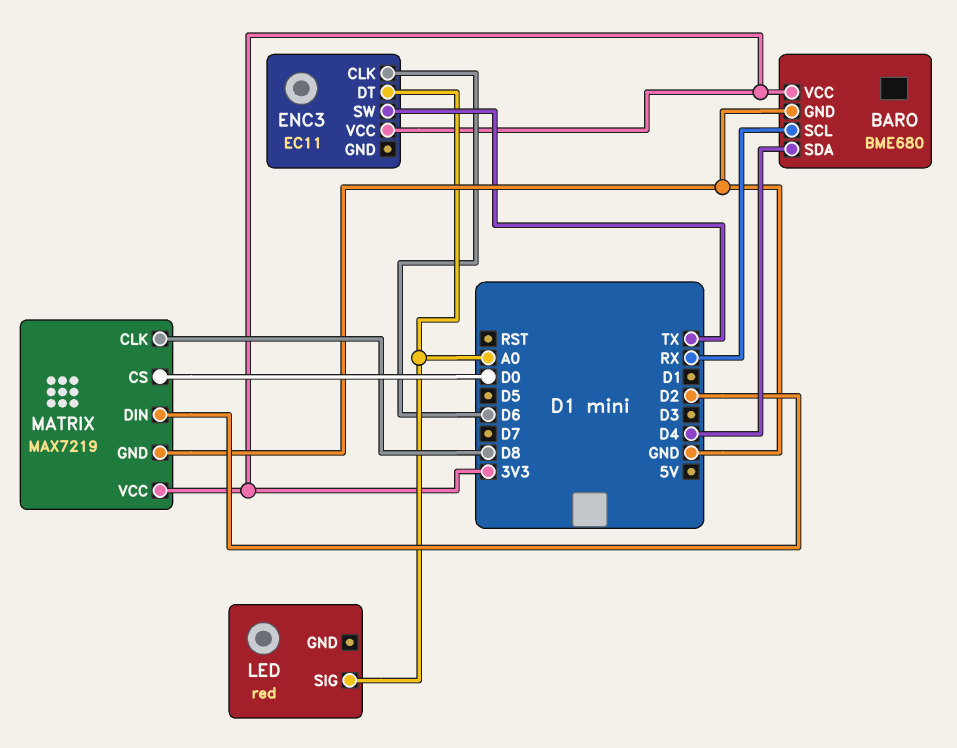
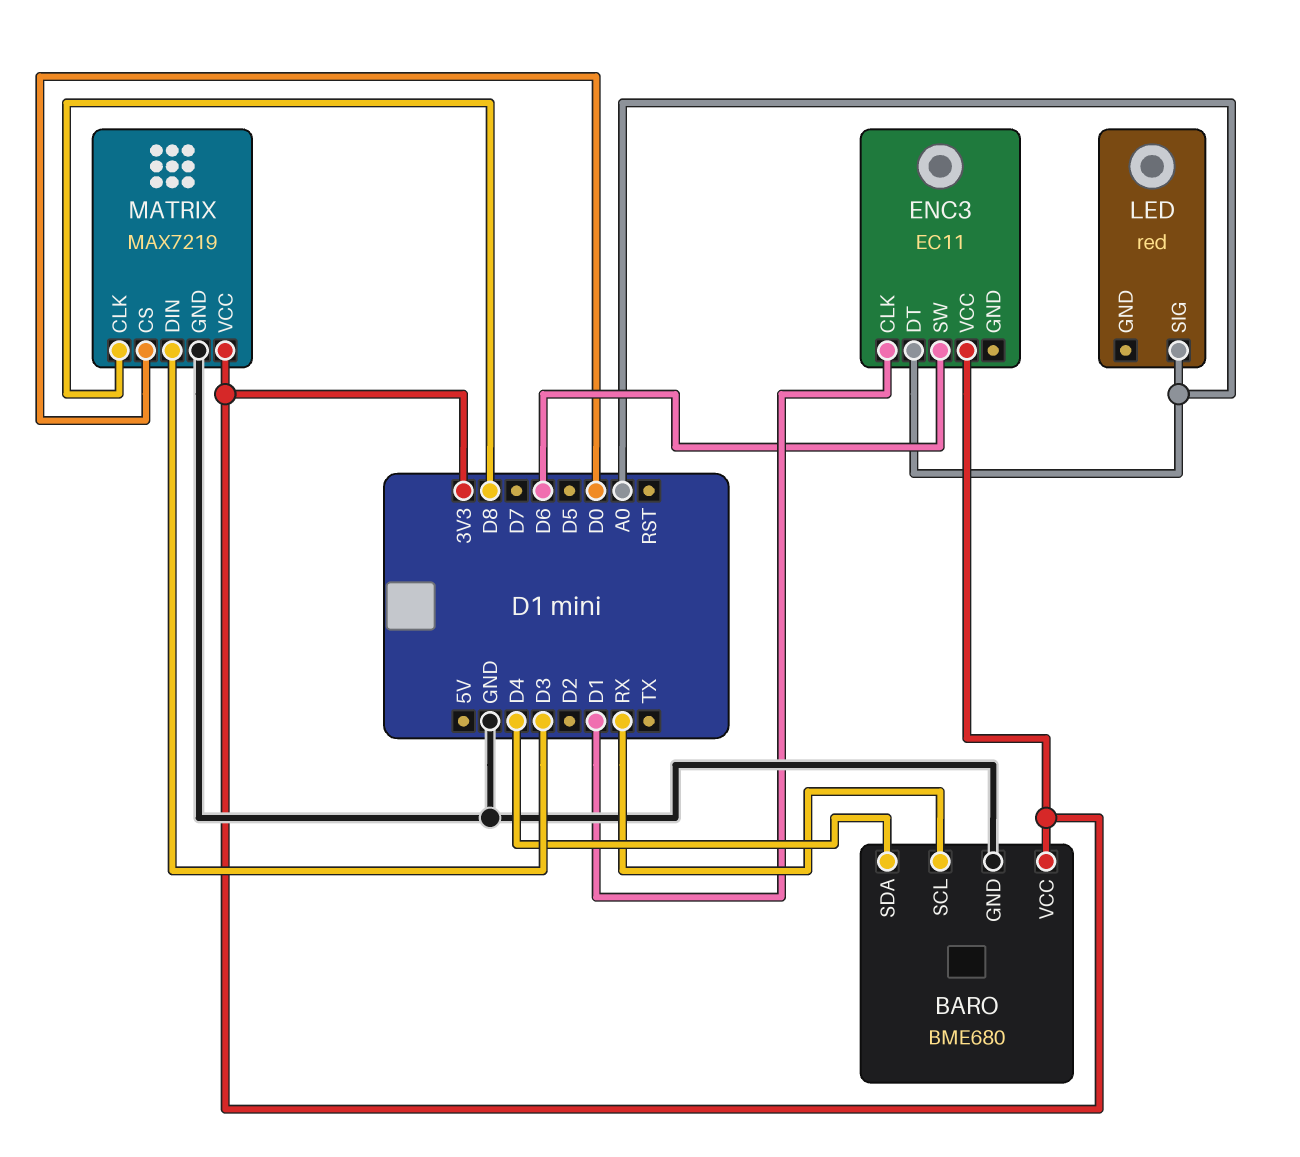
ENC3 pin CLK: D6 -> D1
ENC3 pin SW: TX -> D6
MATRIX pin DIN: D2 -> D3

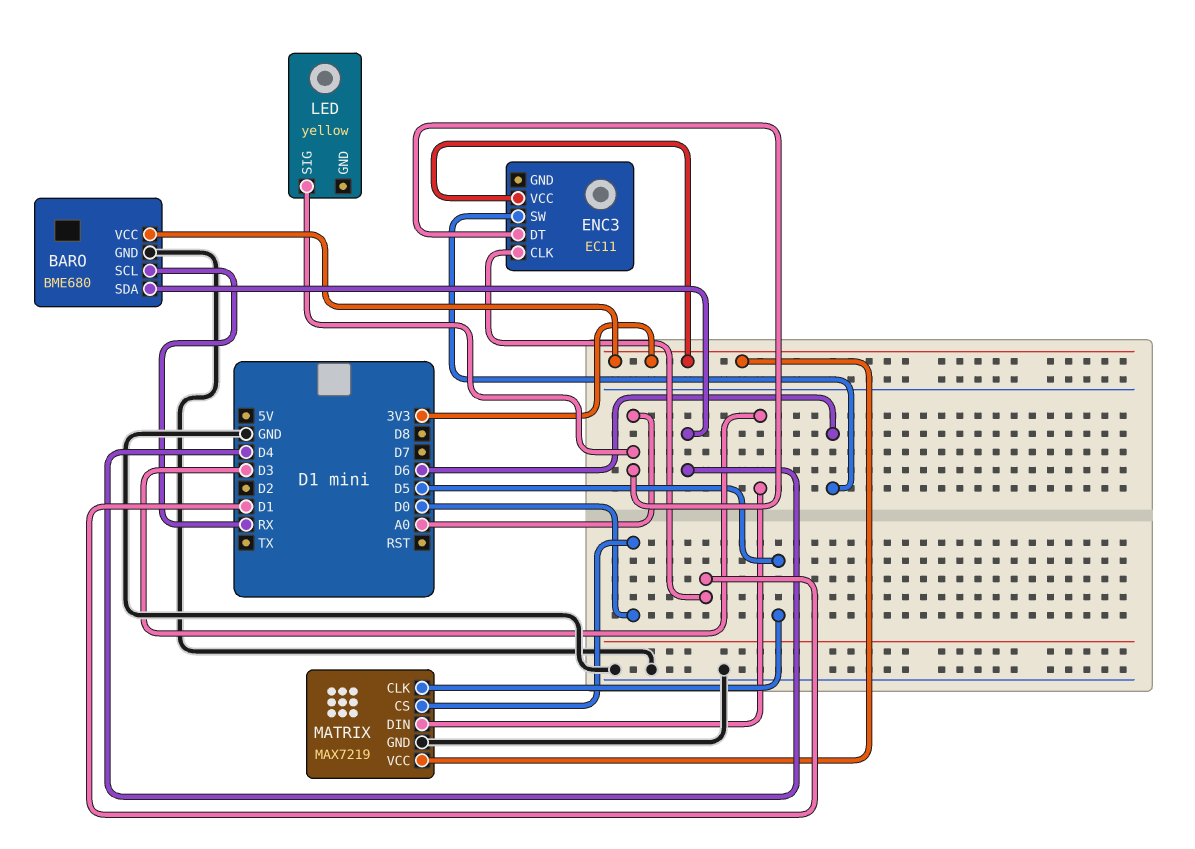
LED: red -> yellow
MATRIX pin CLK: D8 -> D5

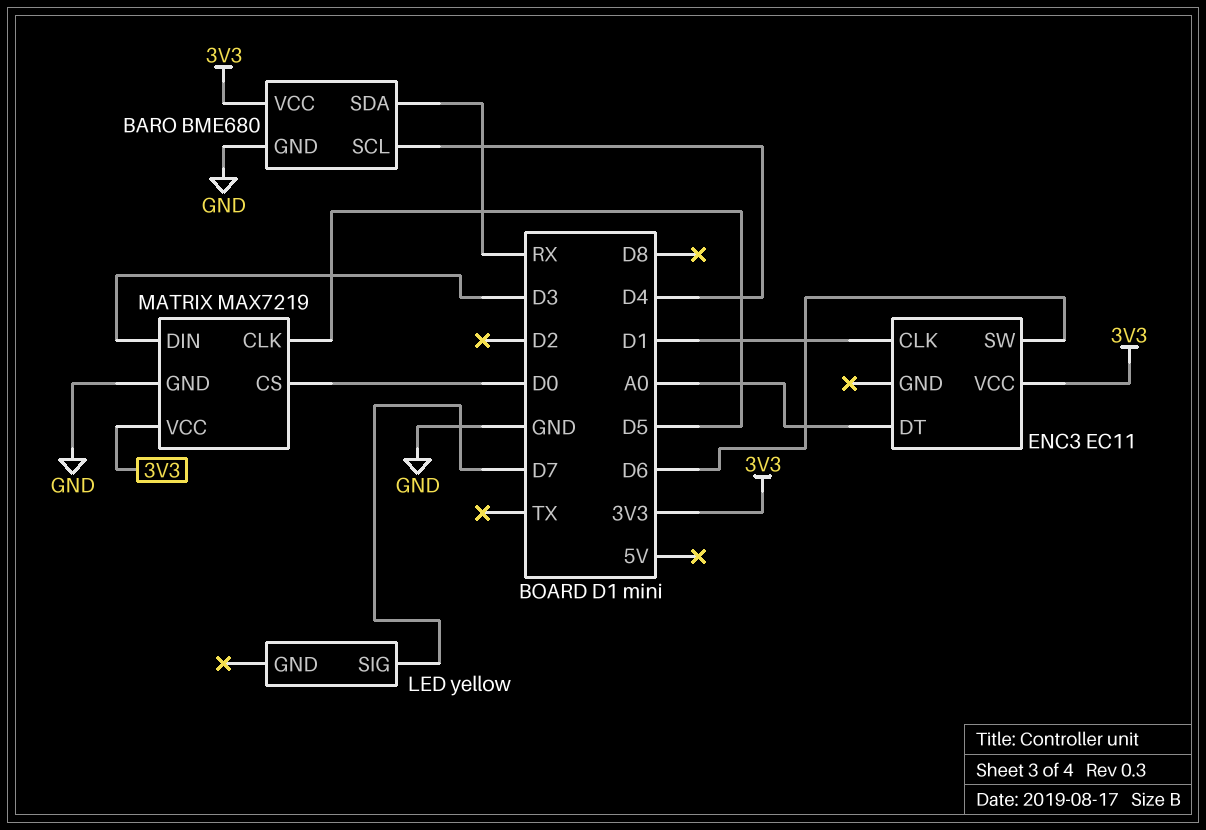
BARO pin SCL: RX -> D4
BARO pin SDA: D4 -> RX
LED pin SIG: A0 -> D7

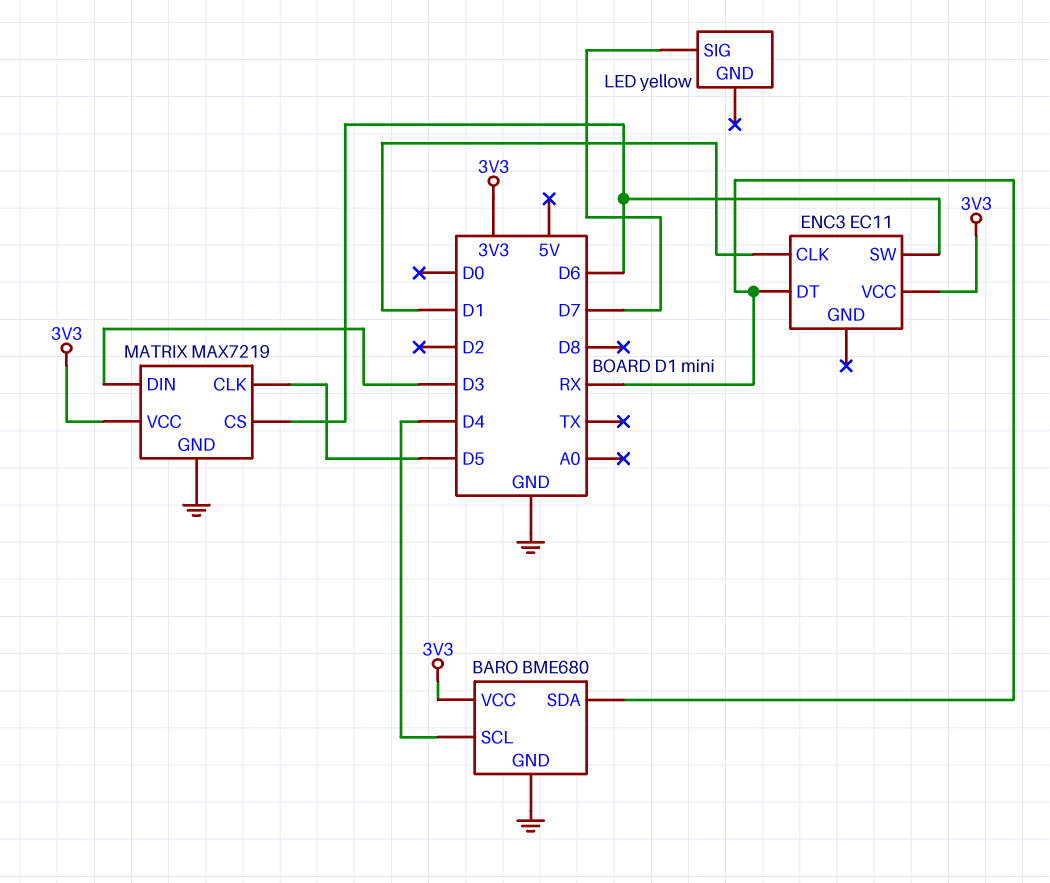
ENC3 pin DT: A0 -> RX
MATRIX pin CS: D0 -> D6

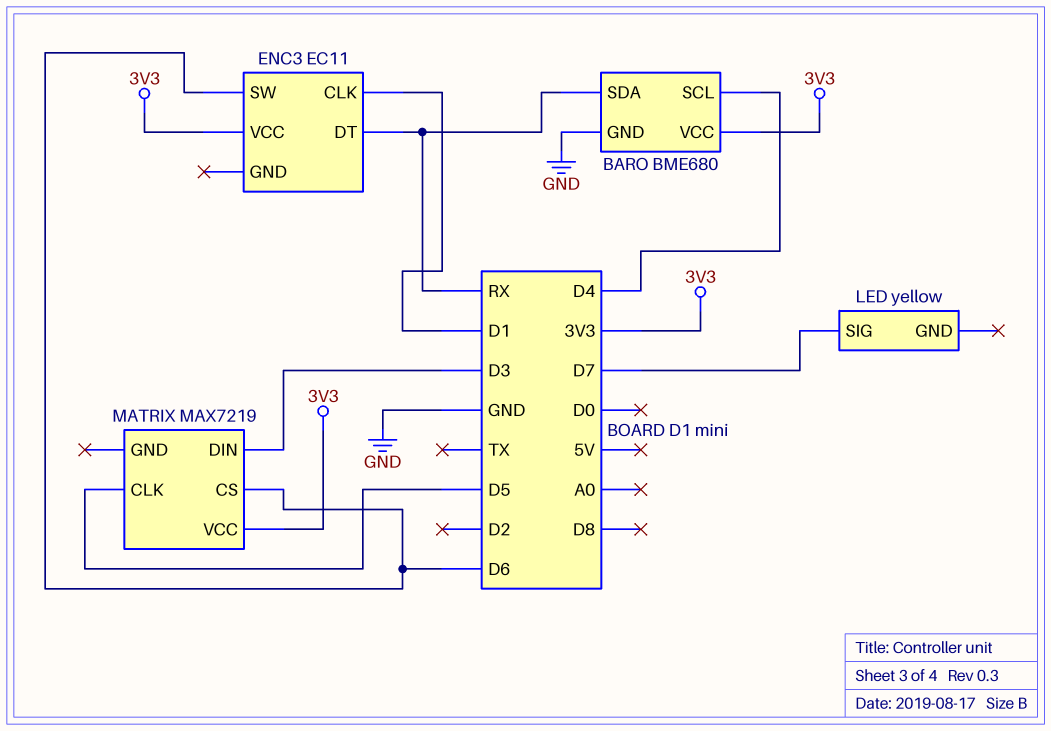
MATRIX pin GND: GND -> none

